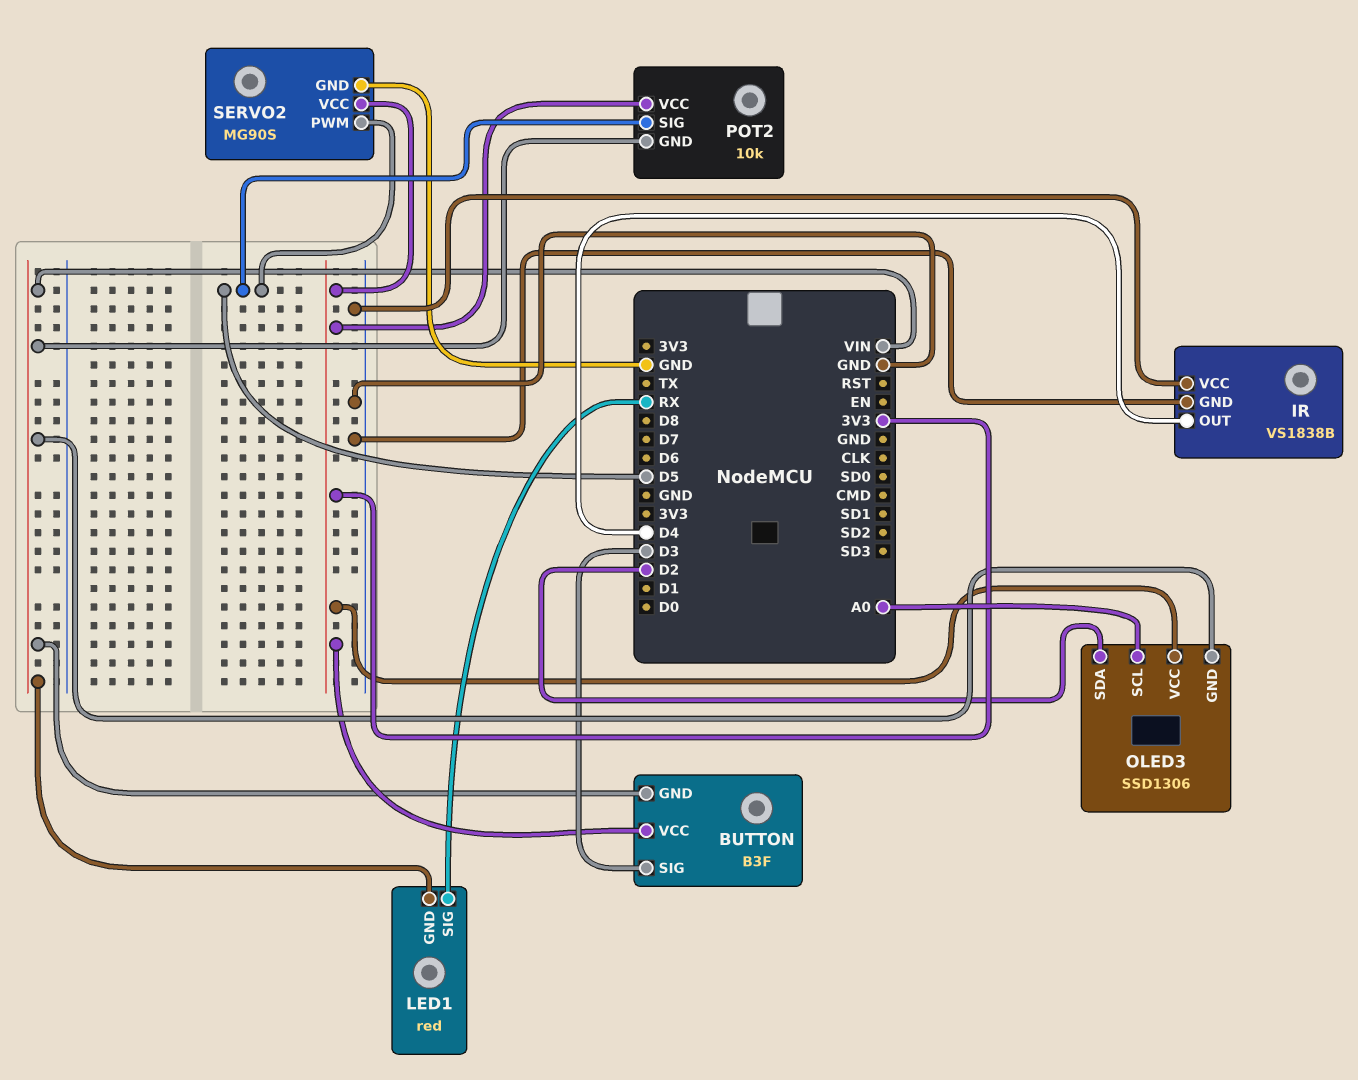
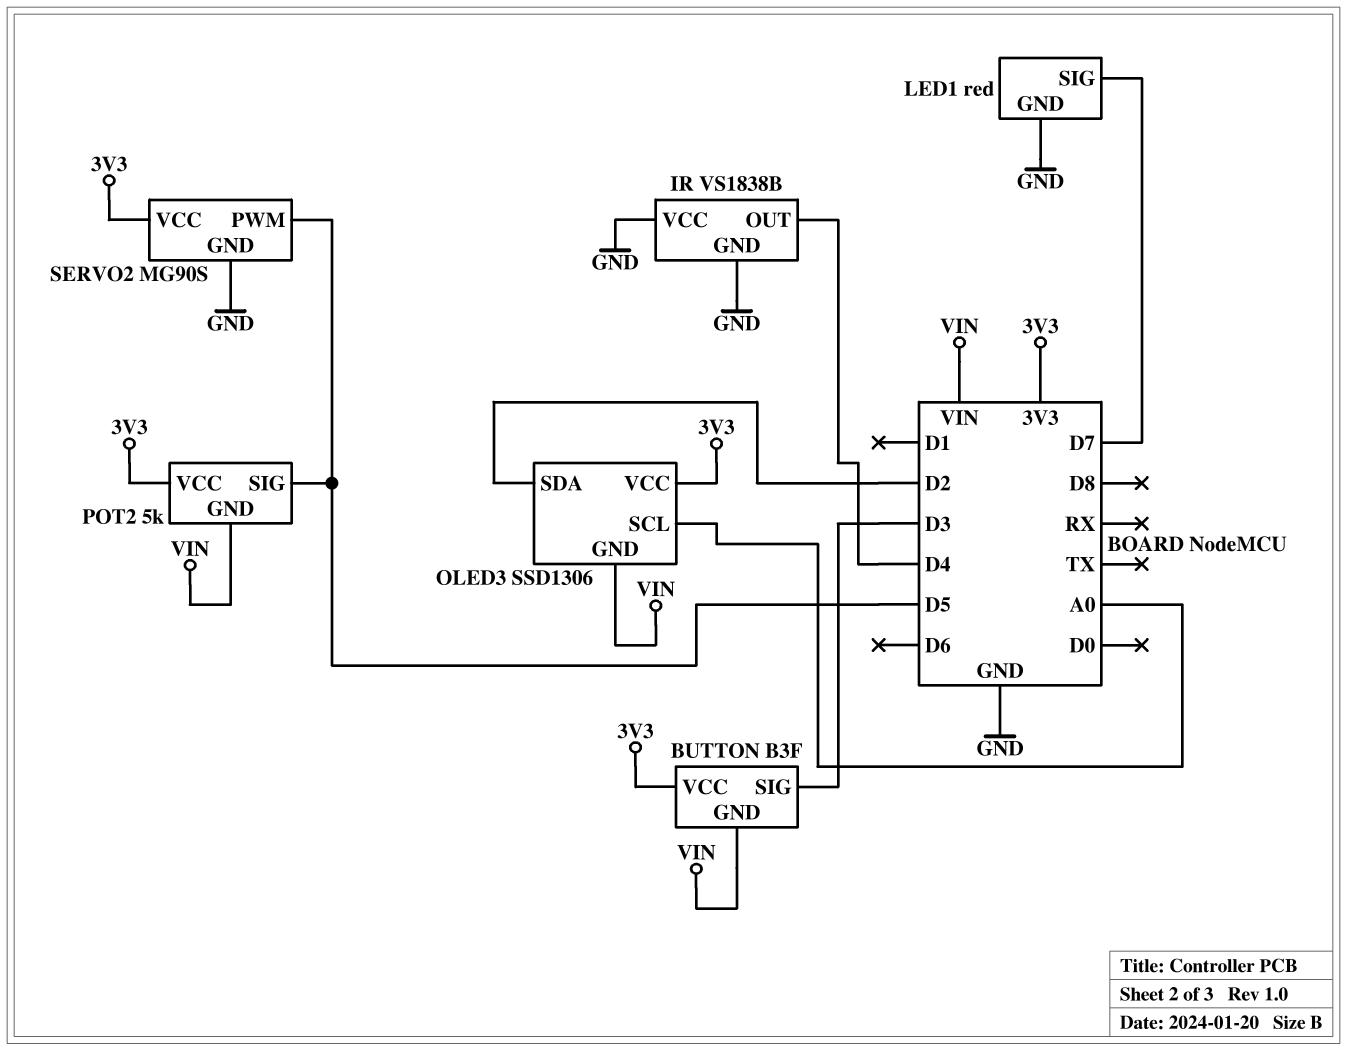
LED1 pin GND: VIN -> GND
LED1 pin SIG: RX -> D7
POT2: 10k -> 5k

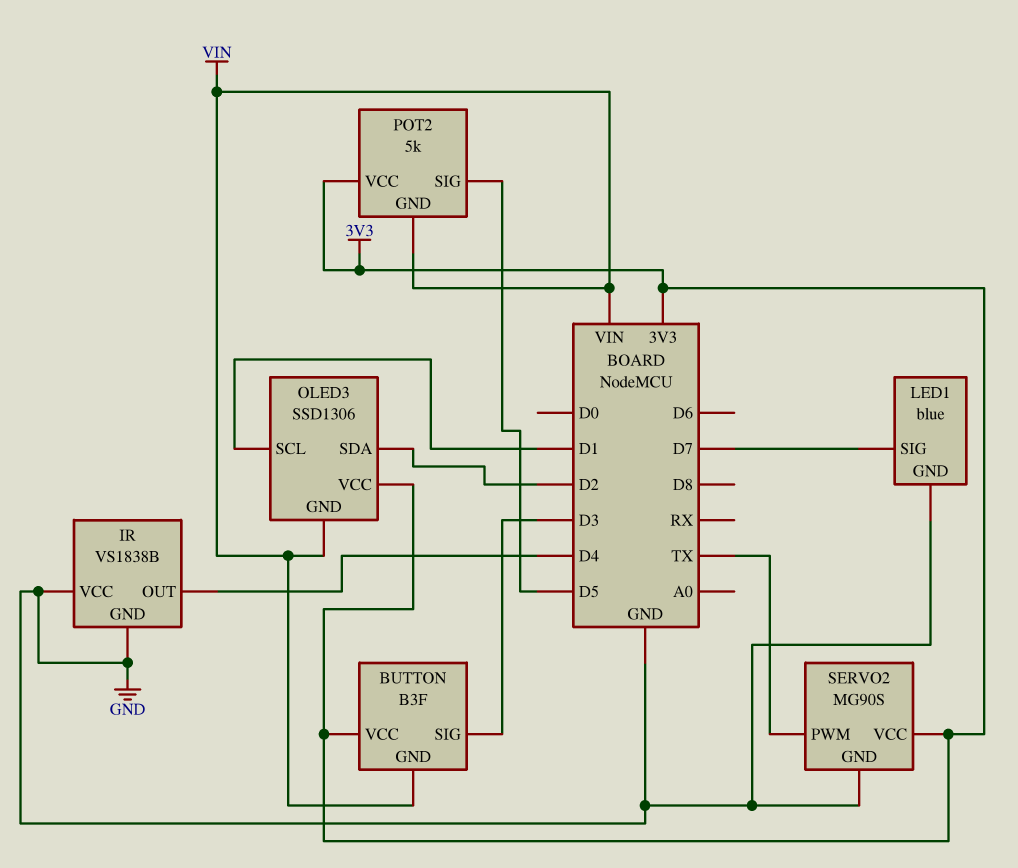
LED1: red -> blue
OLED3 pin SCL: A0 -> D1
SERVO2 pin PWM: D5 -> TX

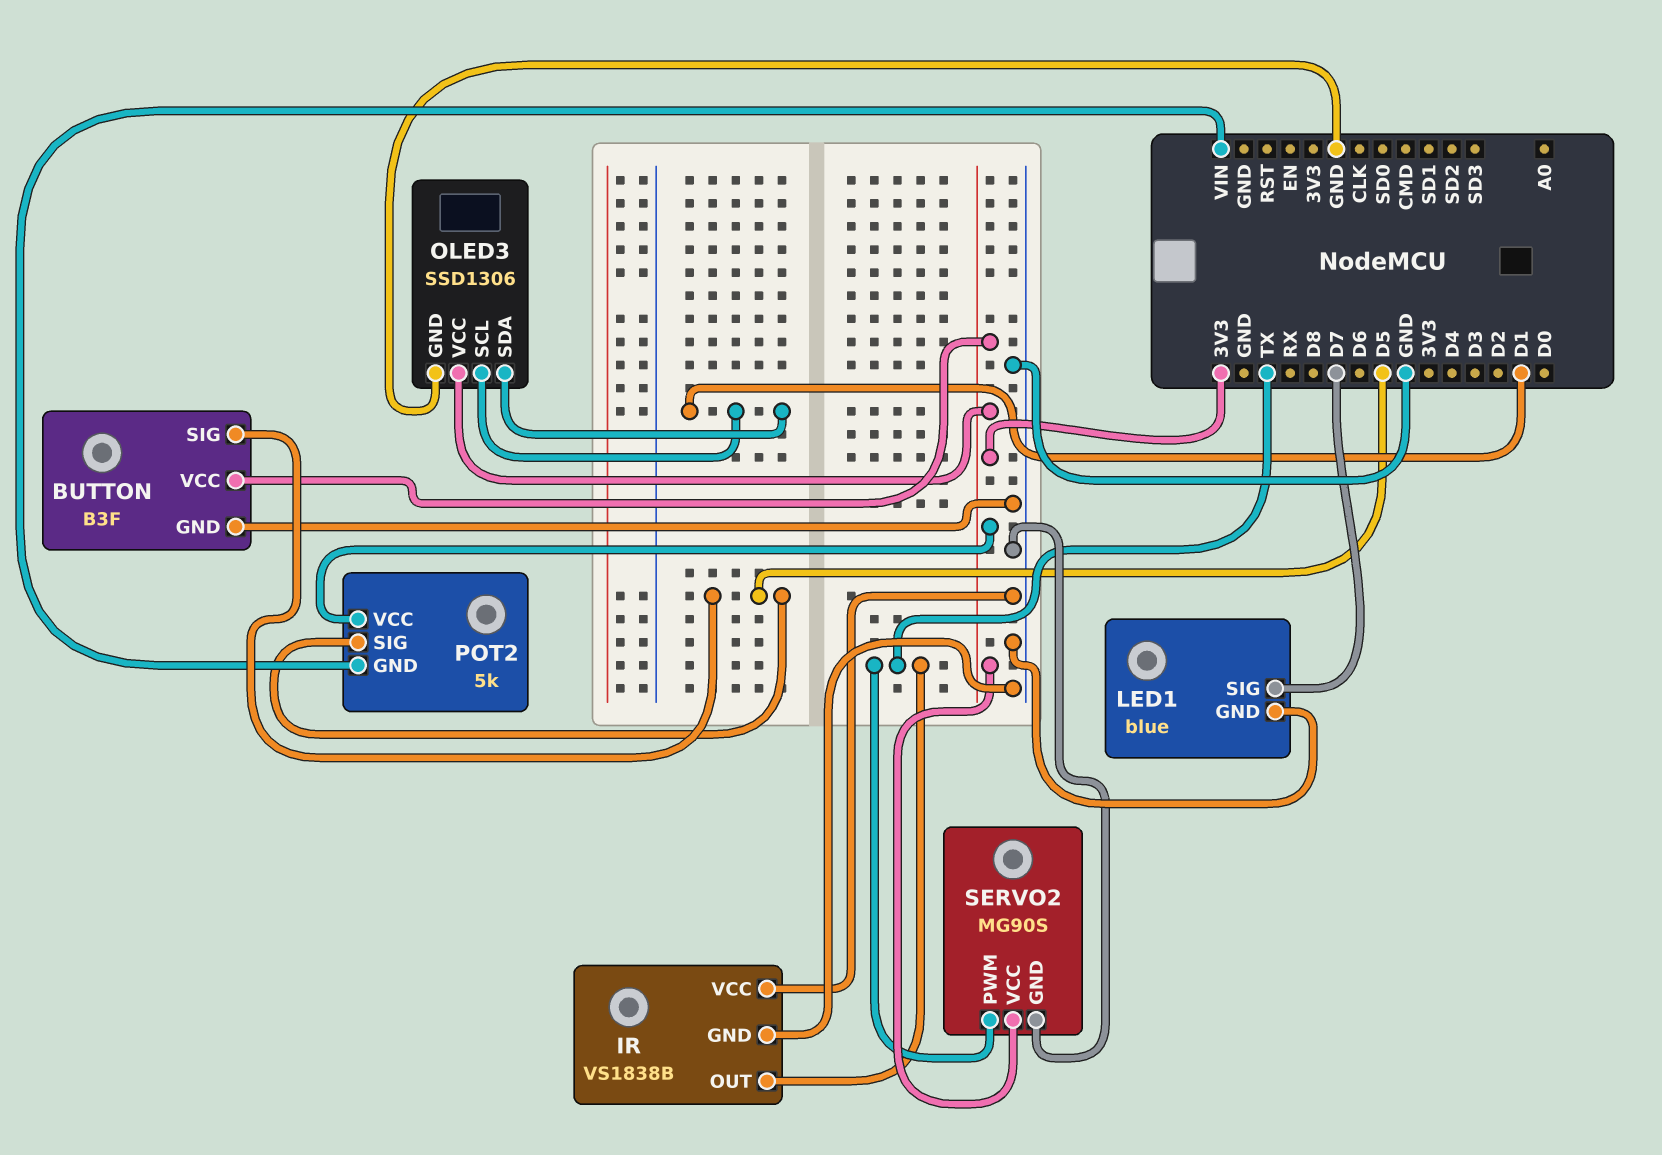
BUTTON pin GND: VIN -> GND
BUTTON pin SIG: D3 -> D5
IR pin OUT: D4 -> TX
OLED3 pin GND: VIN -> GND
OLED3 pin SDA: D2 -> D1

